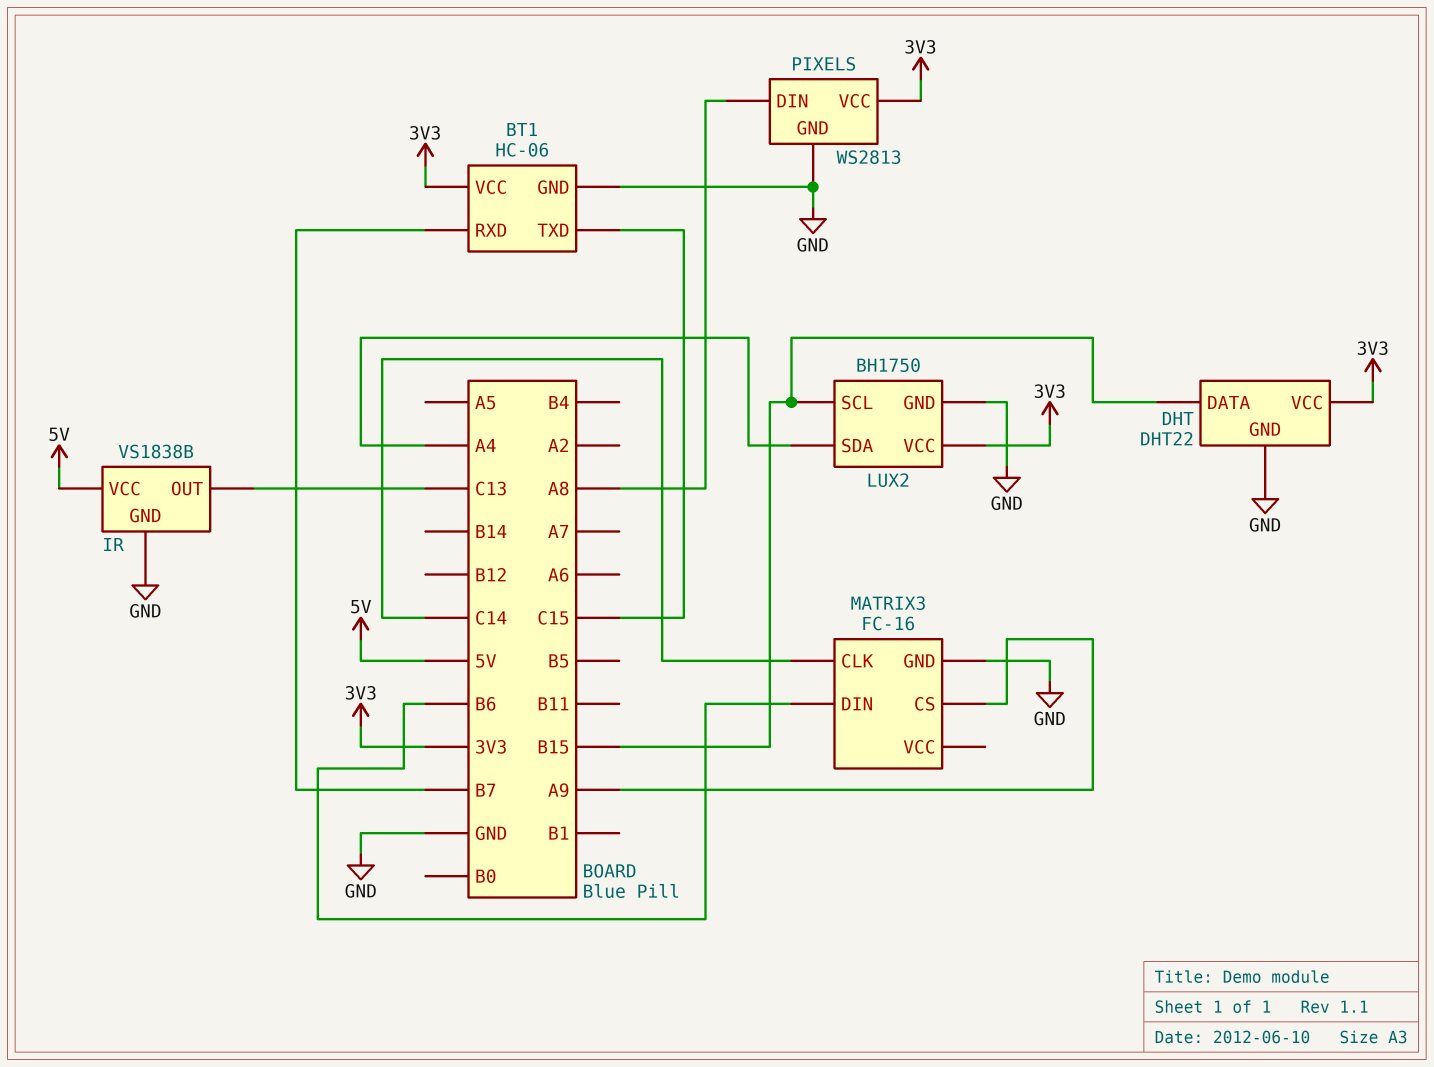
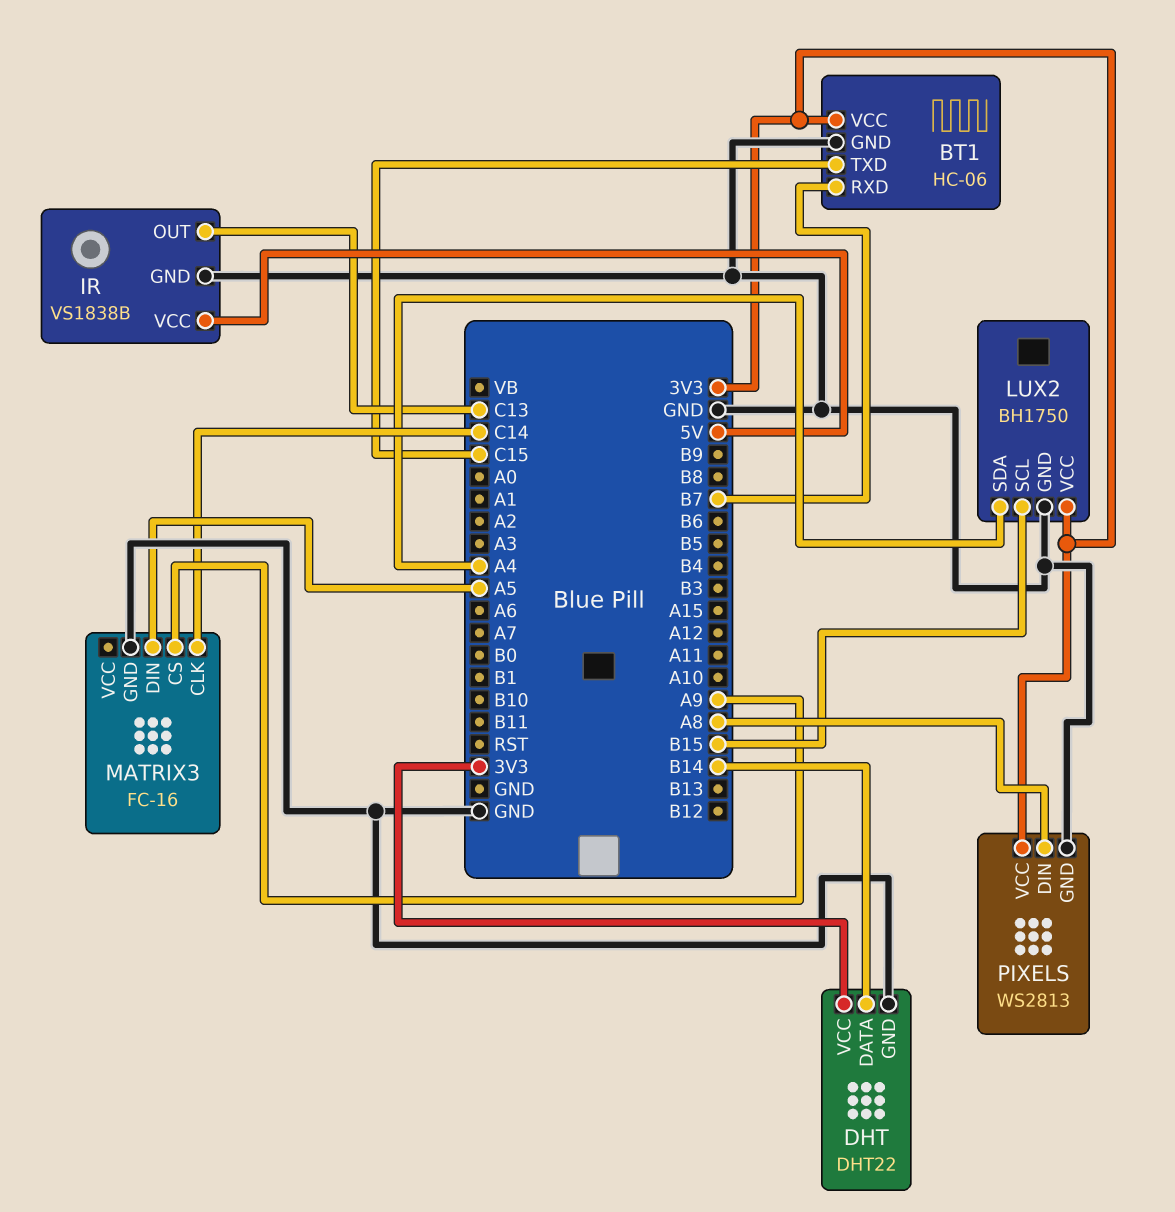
DHT pin DATA: B15 -> B14
MATRIX3 pin DIN: B6 -> A5

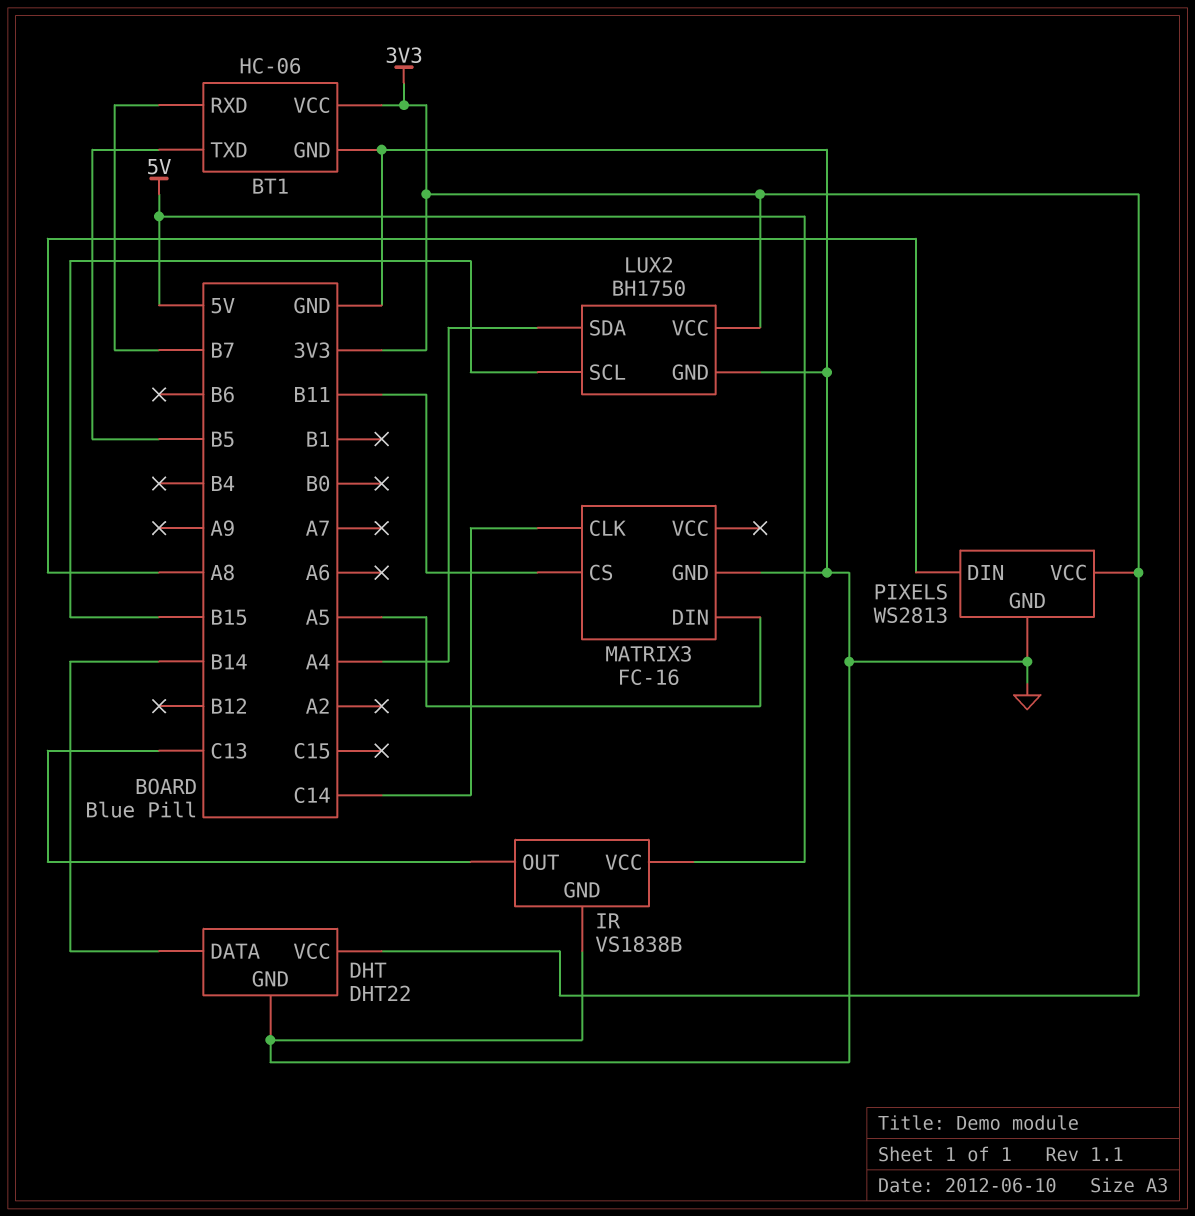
BT1 pin TXD: C15 -> B5
MATRIX3 pin CS: A9 -> B11

